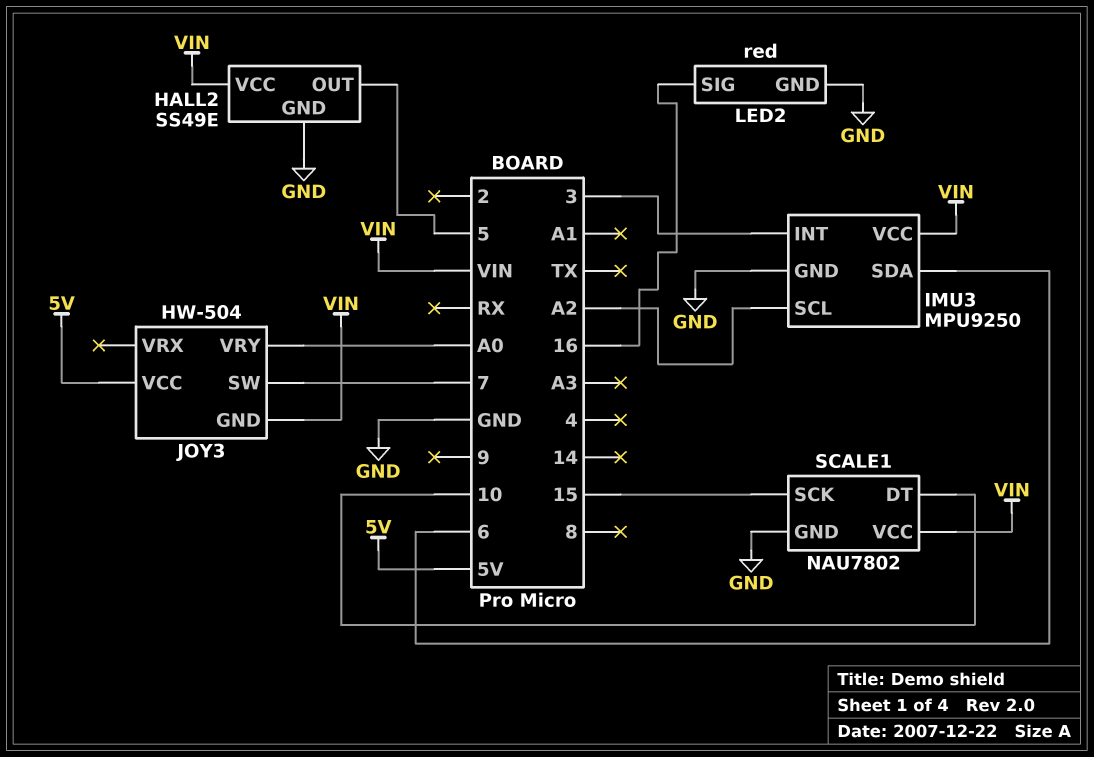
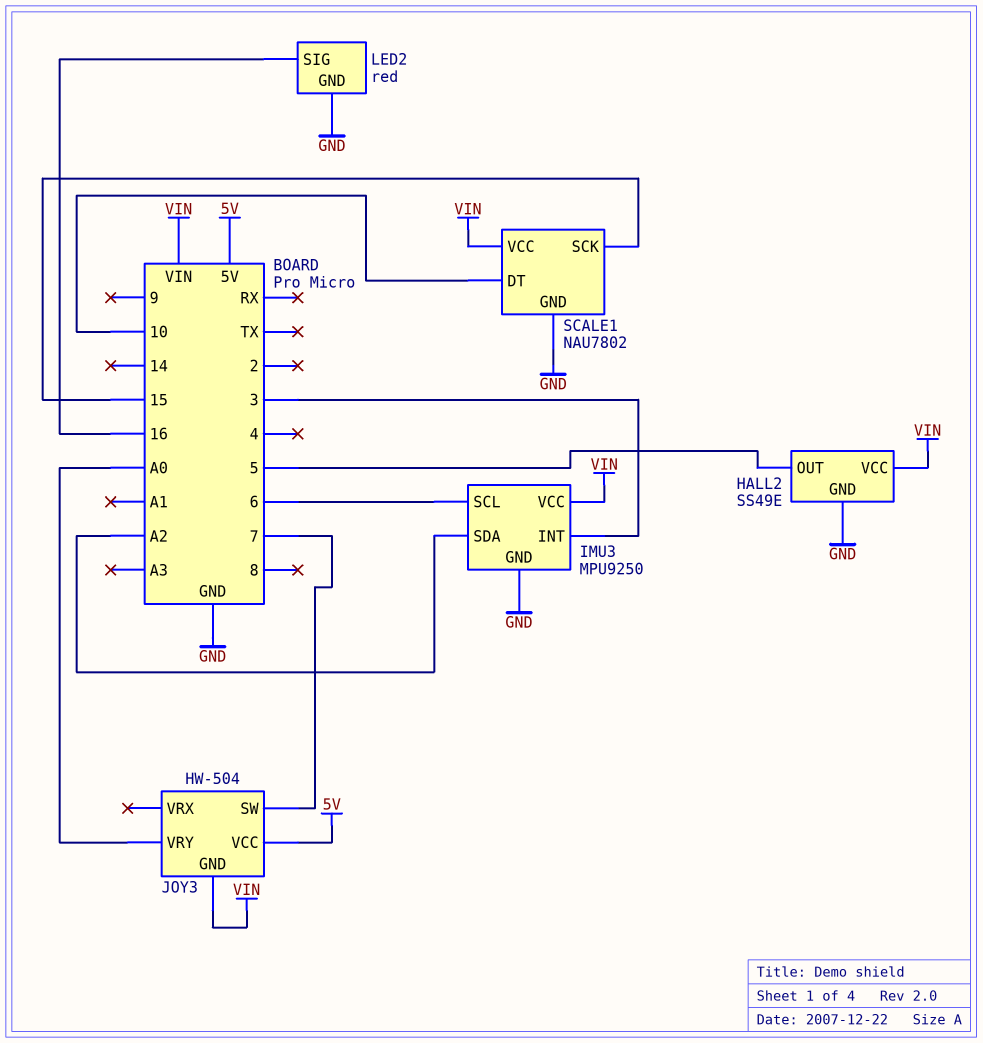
IMU3 pin SCL: A2 -> 6
IMU3 pin SDA: 6 -> A2

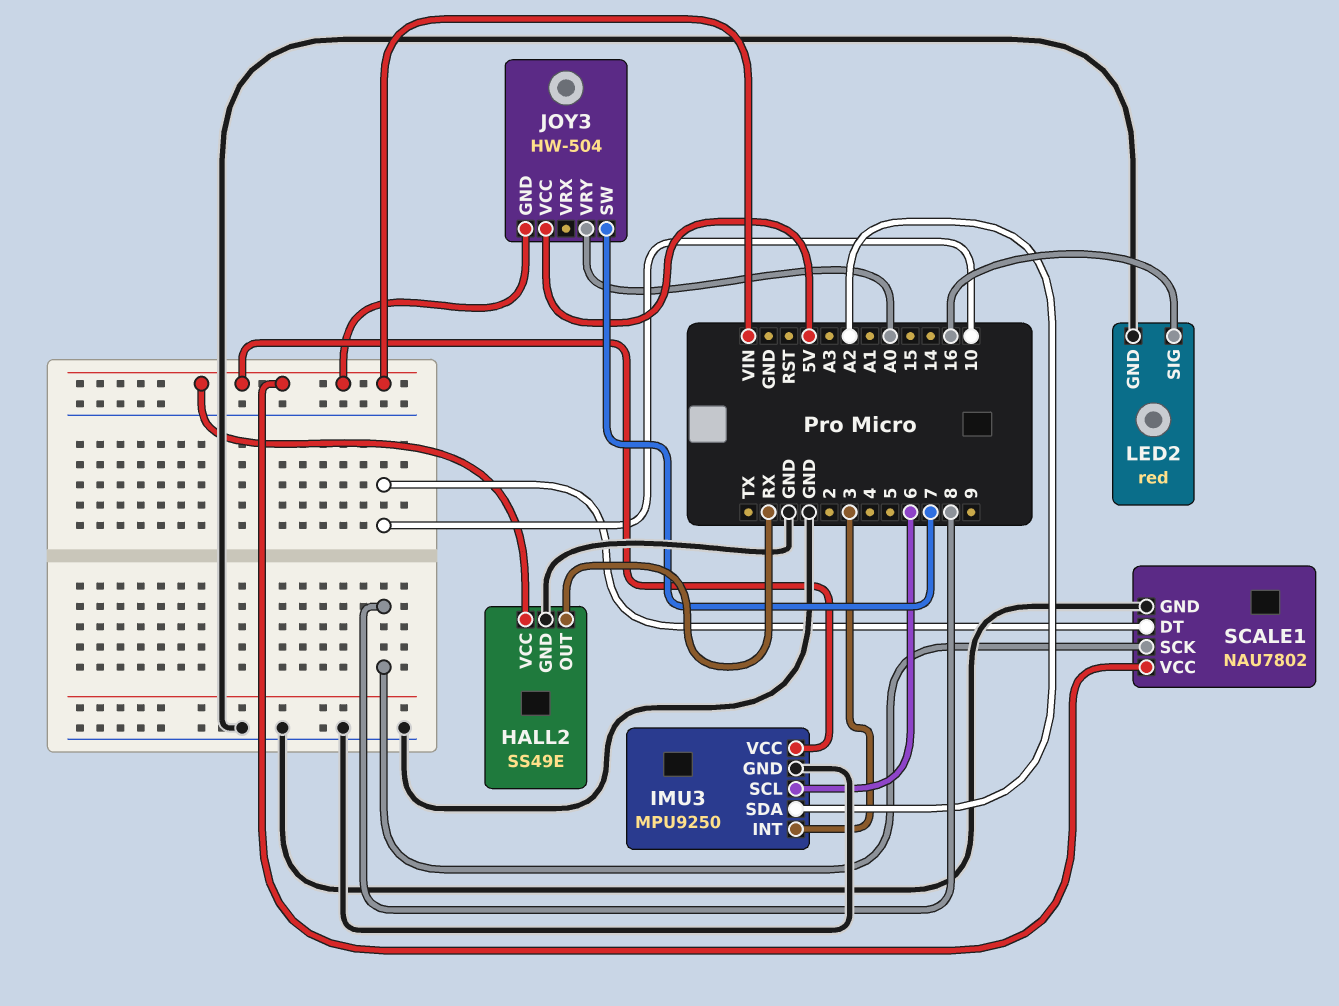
HALL2 pin OUT: 5 -> RX
SCALE1 pin SCK: 15 -> 8

